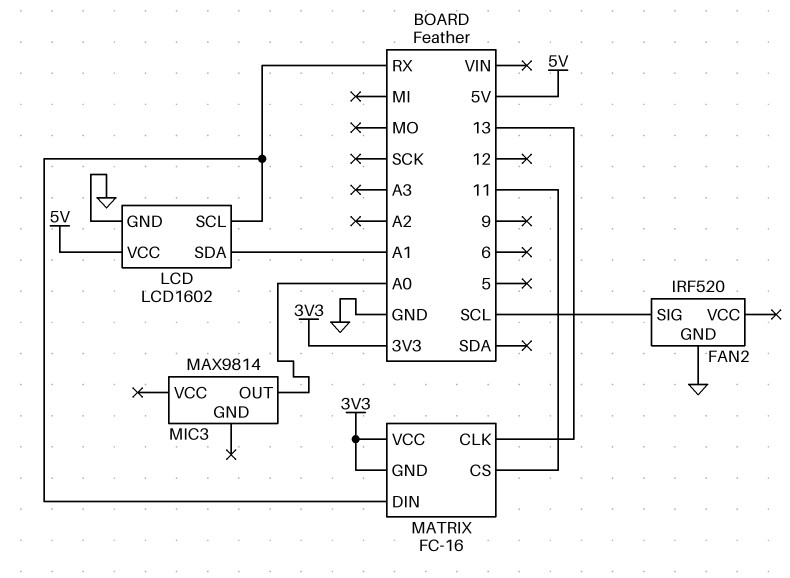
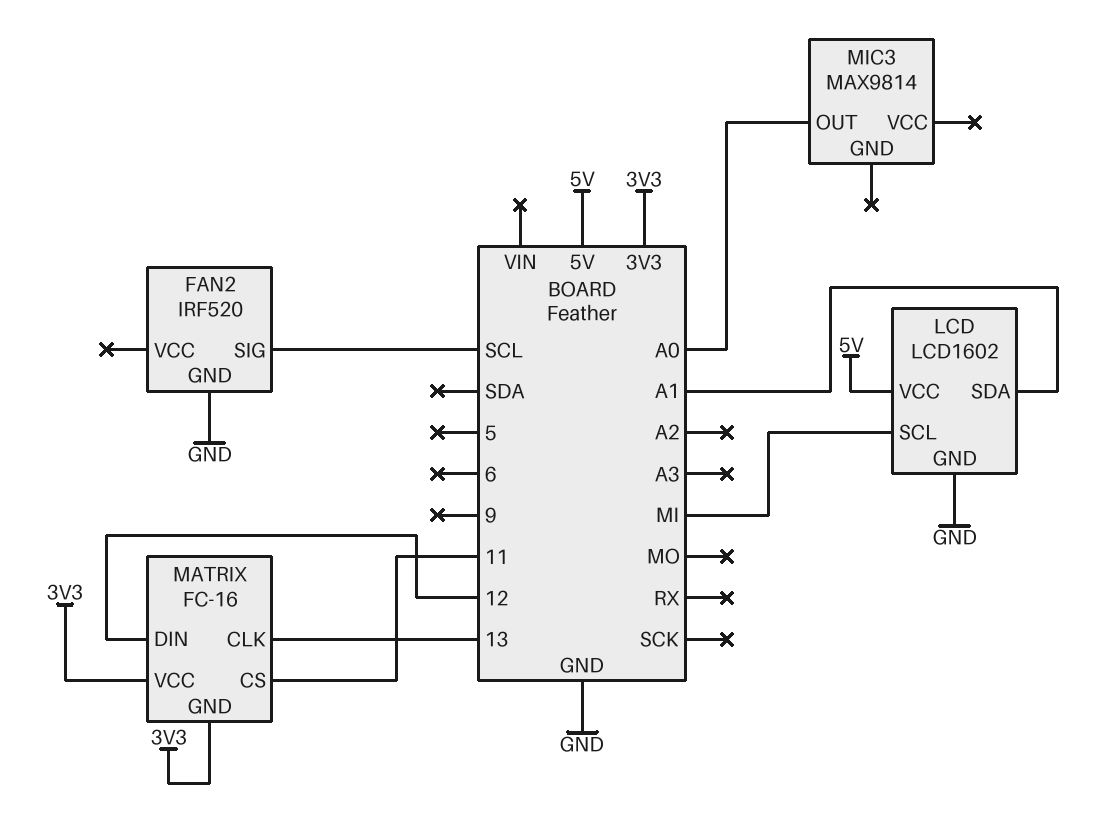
LCD pin SCL: RX -> MI
MATRIX pin DIN: RX -> 12

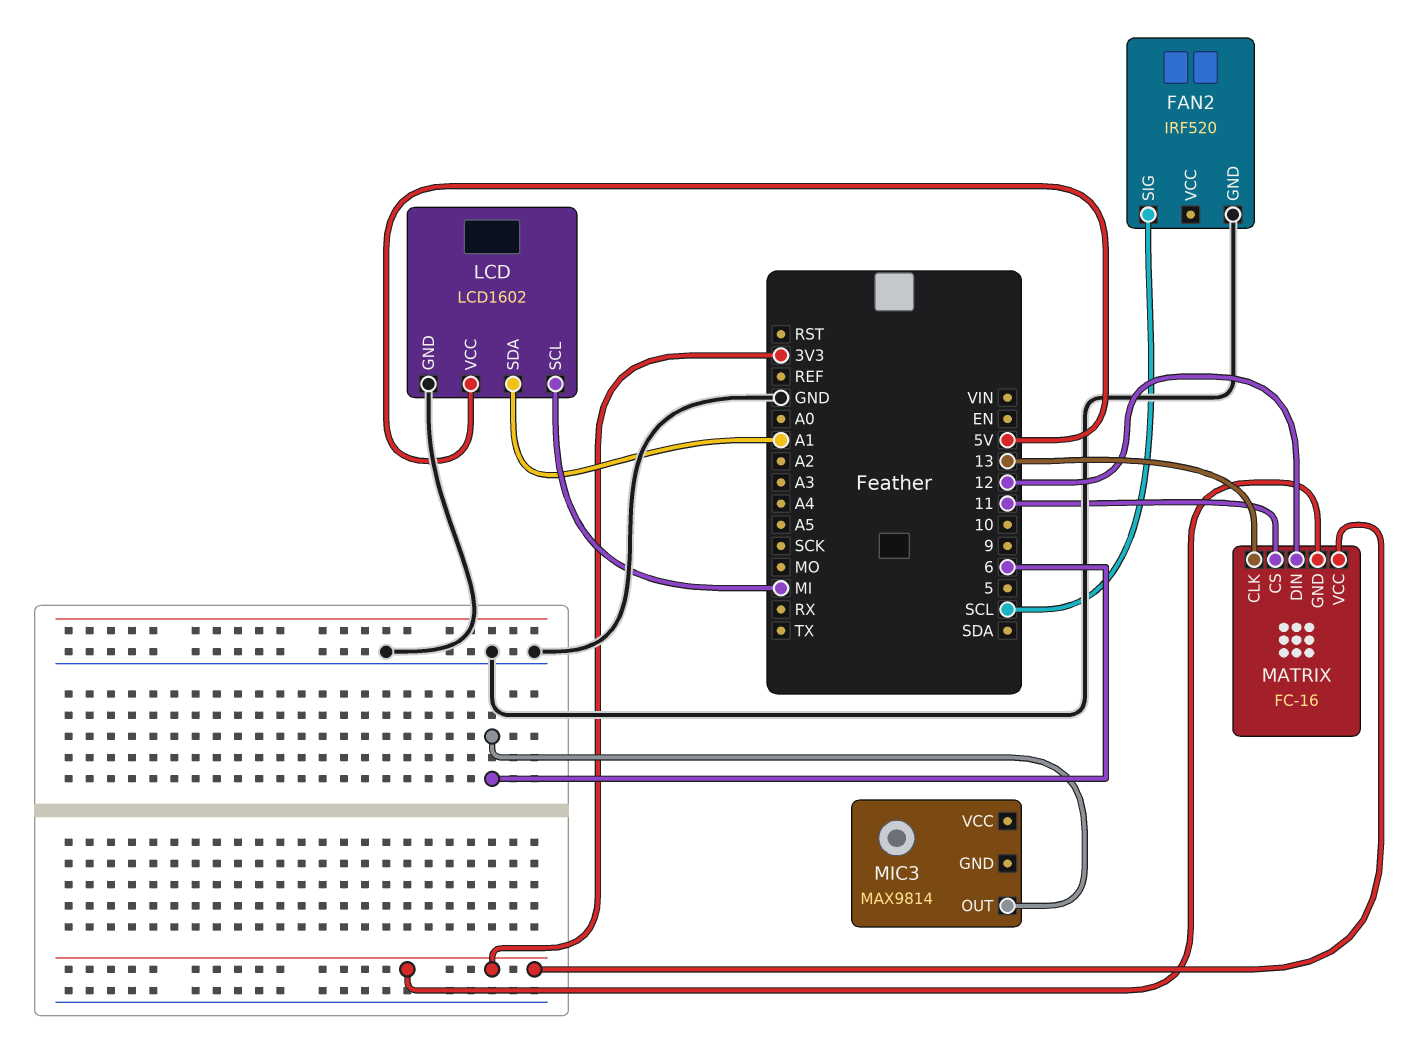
MIC3 pin OUT: A0 -> 6

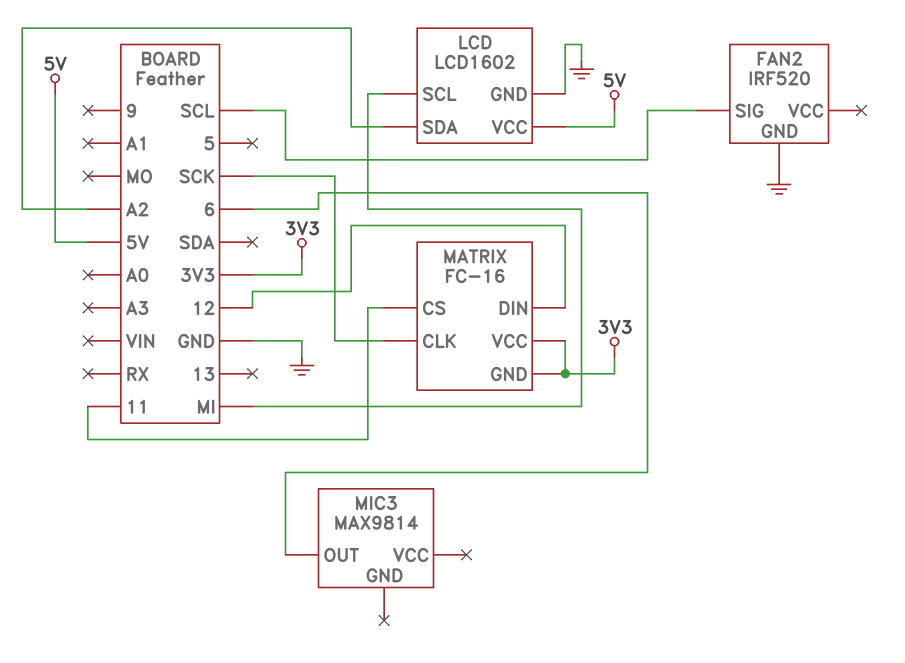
LCD pin SDA: A1 -> A2
MATRIX pin CLK: 13 -> SCK

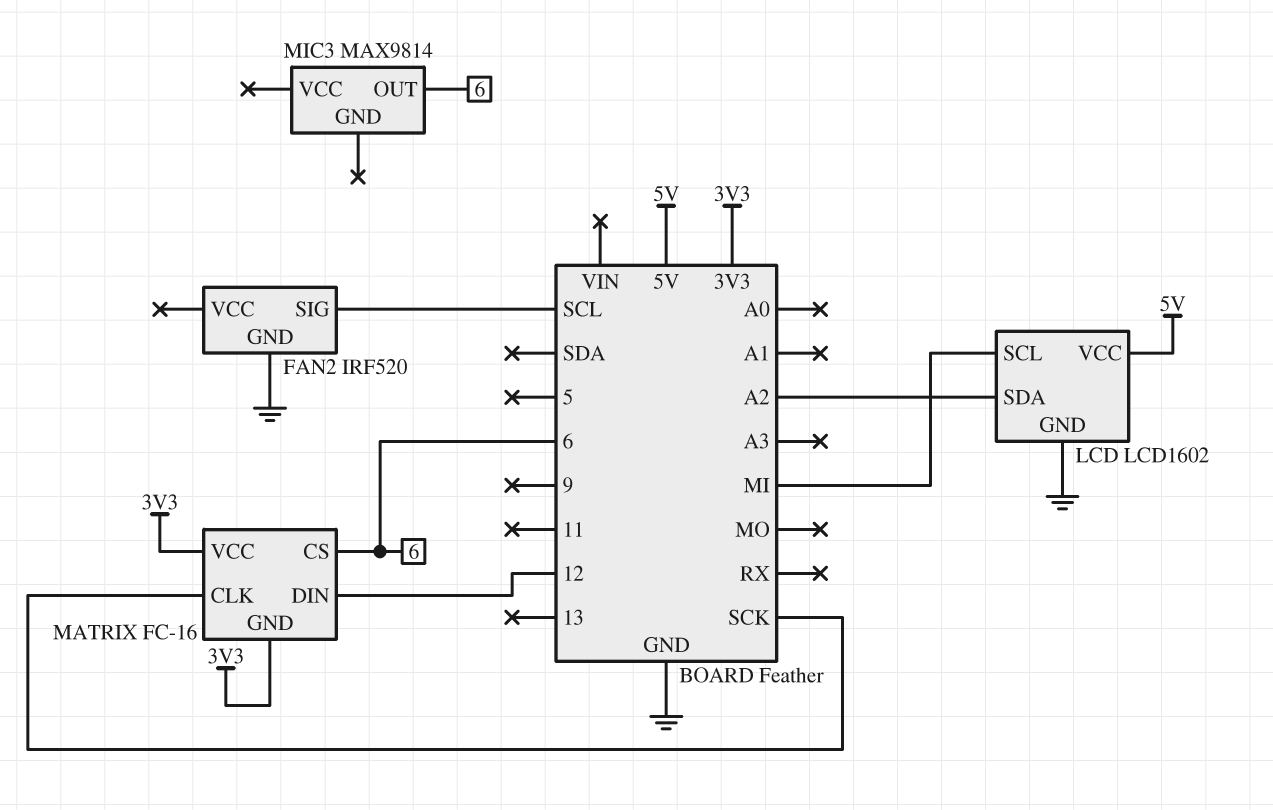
MATRIX pin CS: 11 -> 6

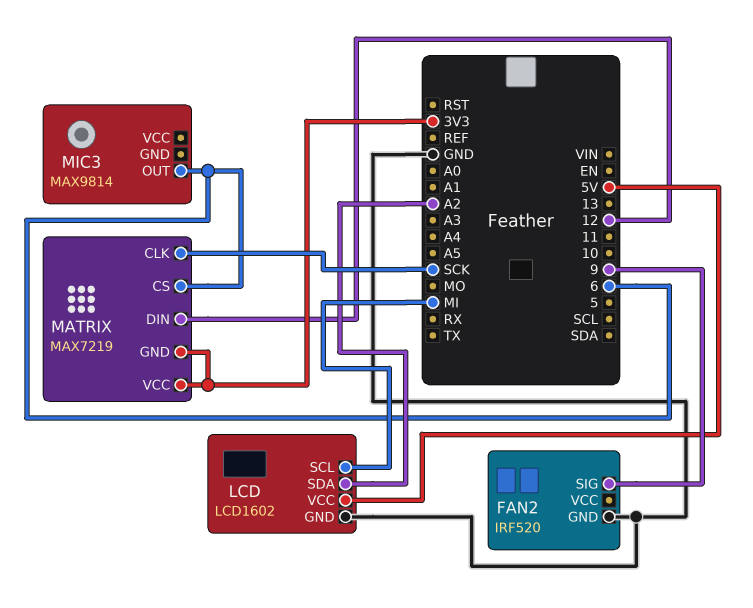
FAN2 pin SIG: SCL -> 9
MATRIX: FC-16 -> MAX7219

